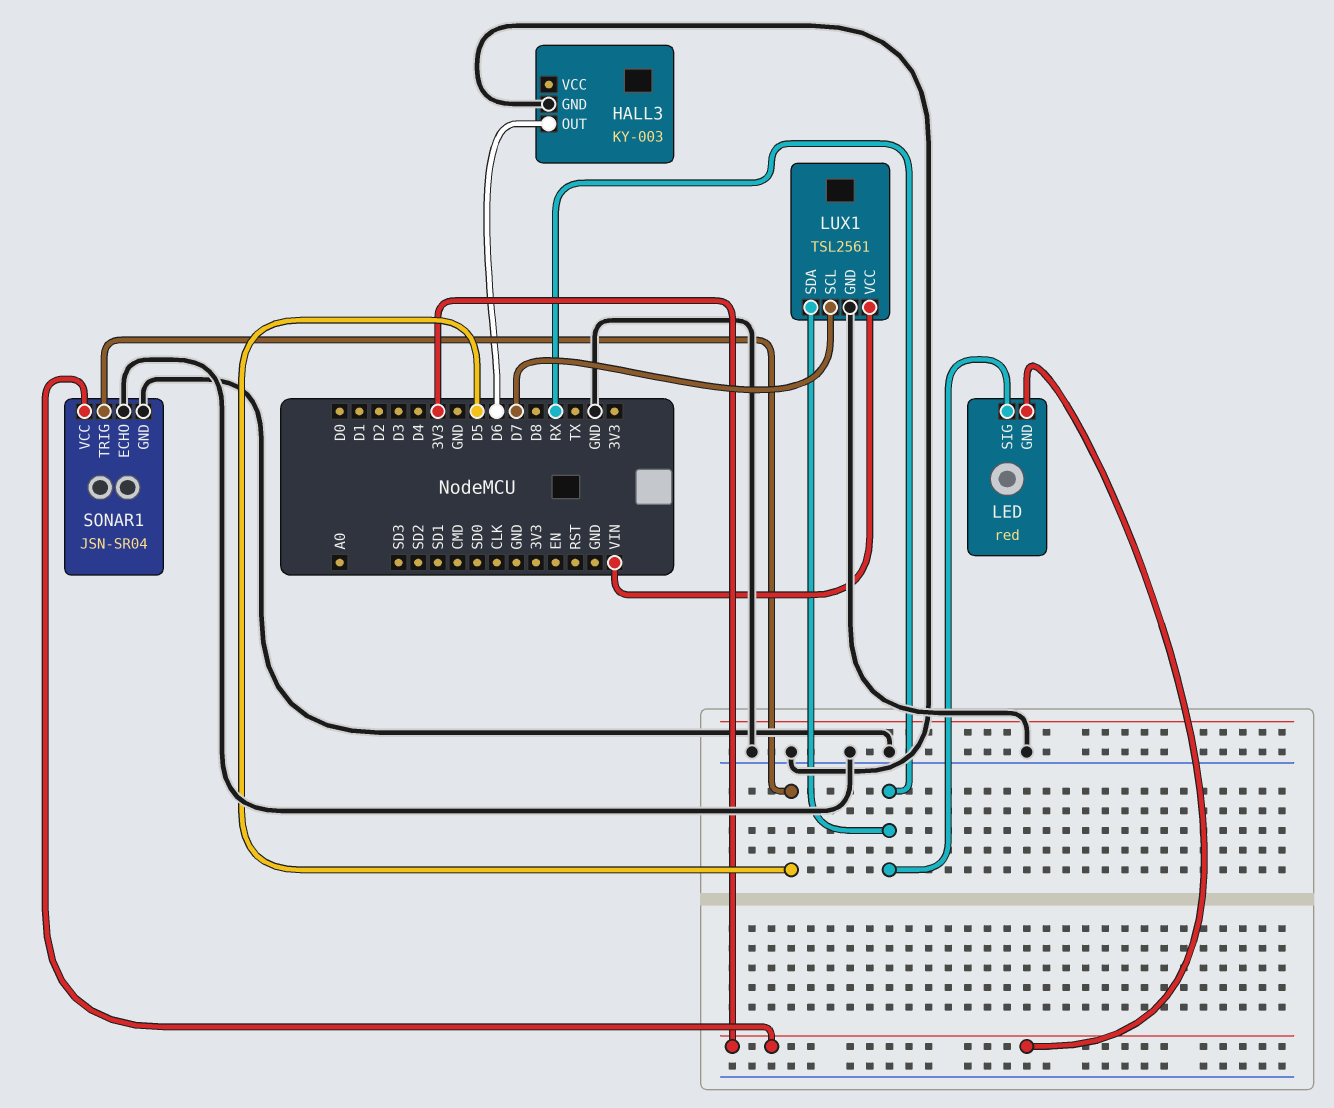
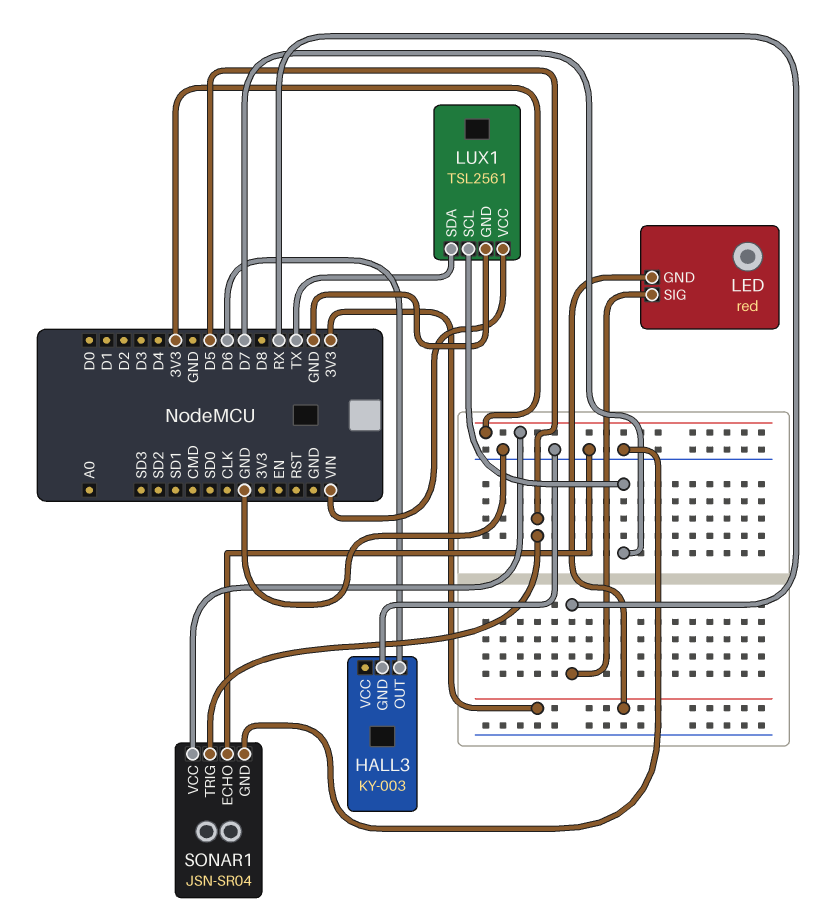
LUX1 pin SDA: RX -> TX

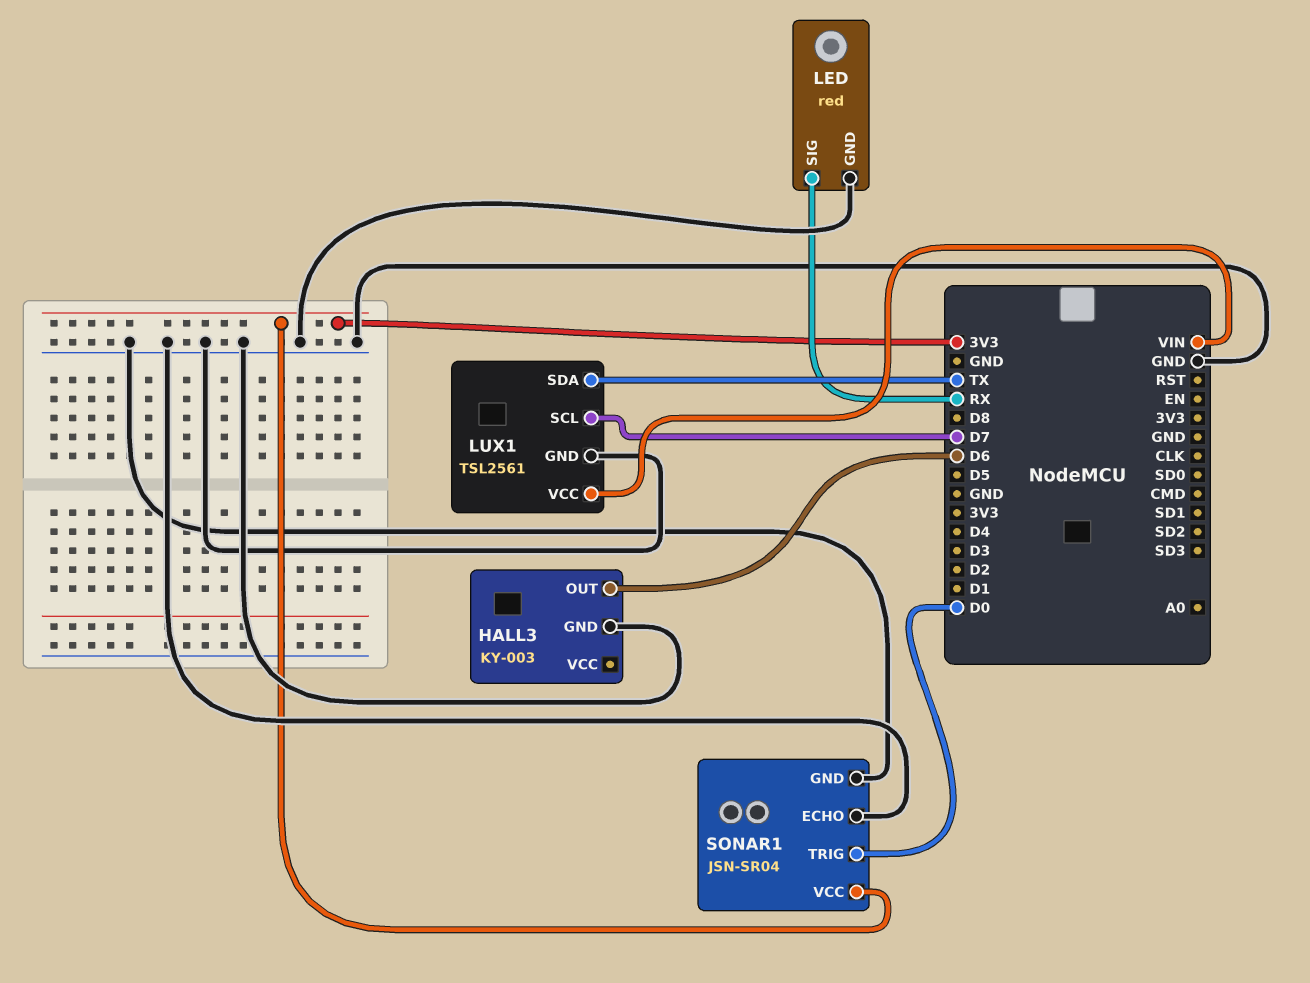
LED pin GND: 3V3 -> GND
SONAR1 pin TRIG: D5 -> D0

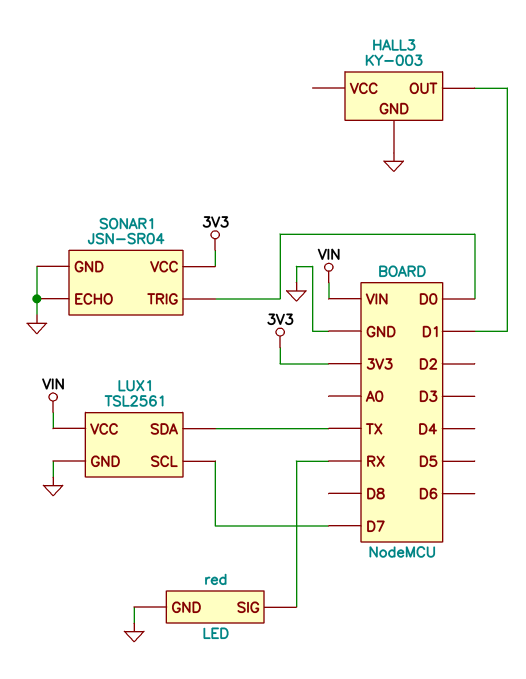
HALL3 pin OUT: D6 -> D1

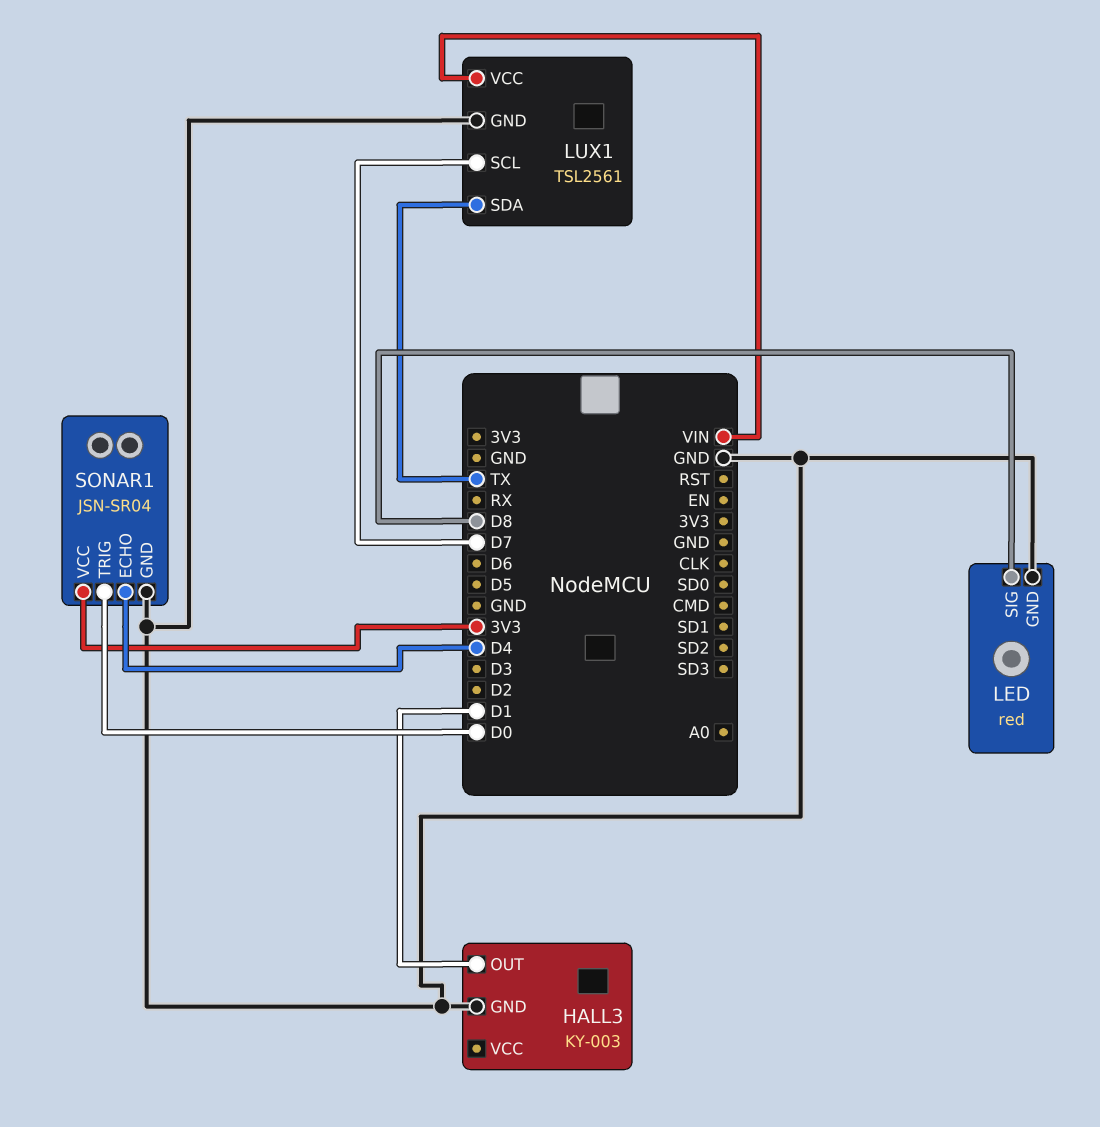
LED pin SIG: RX -> D8
SONAR1 pin ECHO: GND -> D4

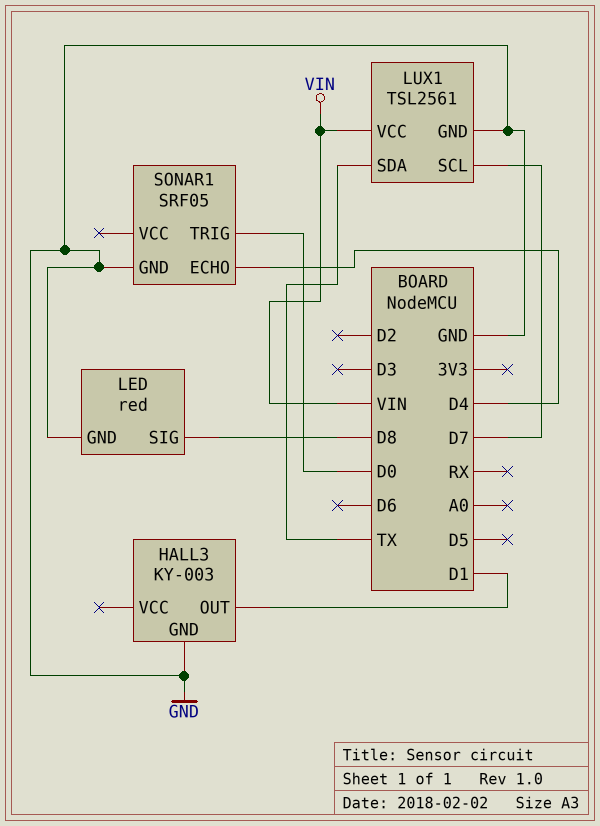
SONAR1: JSN-SR04 -> SRF05
SONAR1 pin VCC: 3V3 -> none

